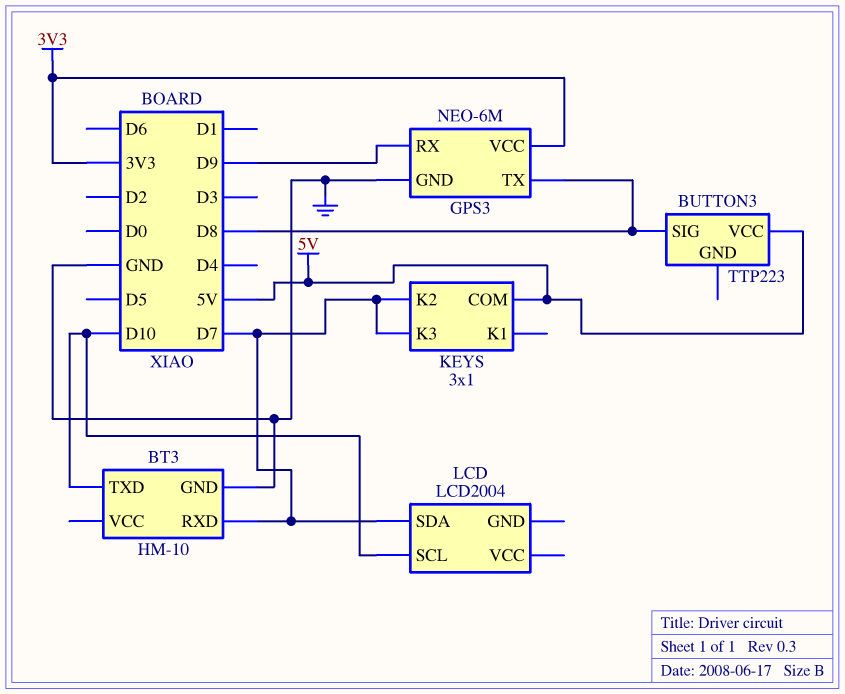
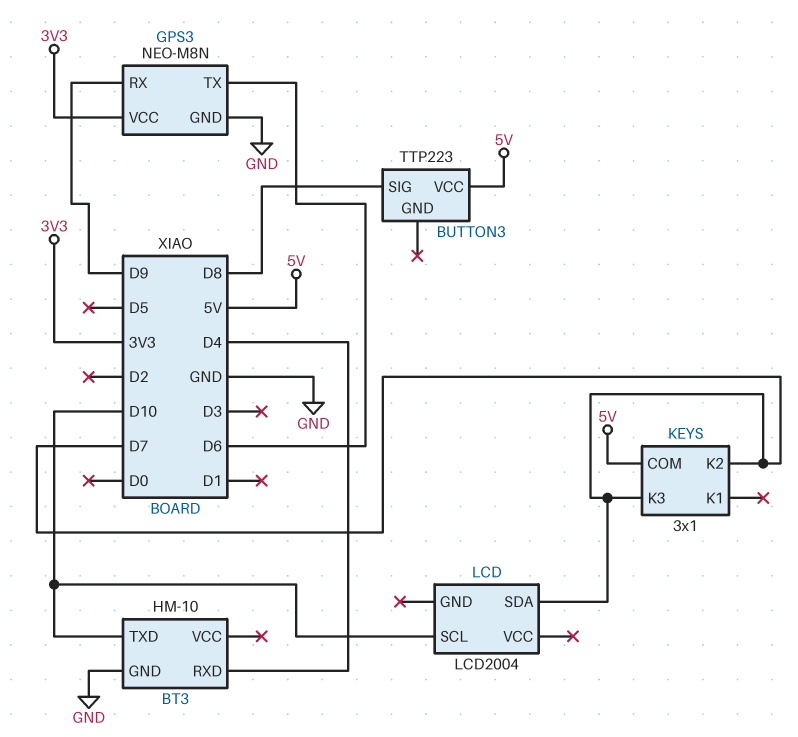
BT3 pin RXD: D7 -> D4
GPS3: NEO-6M -> NEO-M8N
GPS3 pin TX: D8 -> D6

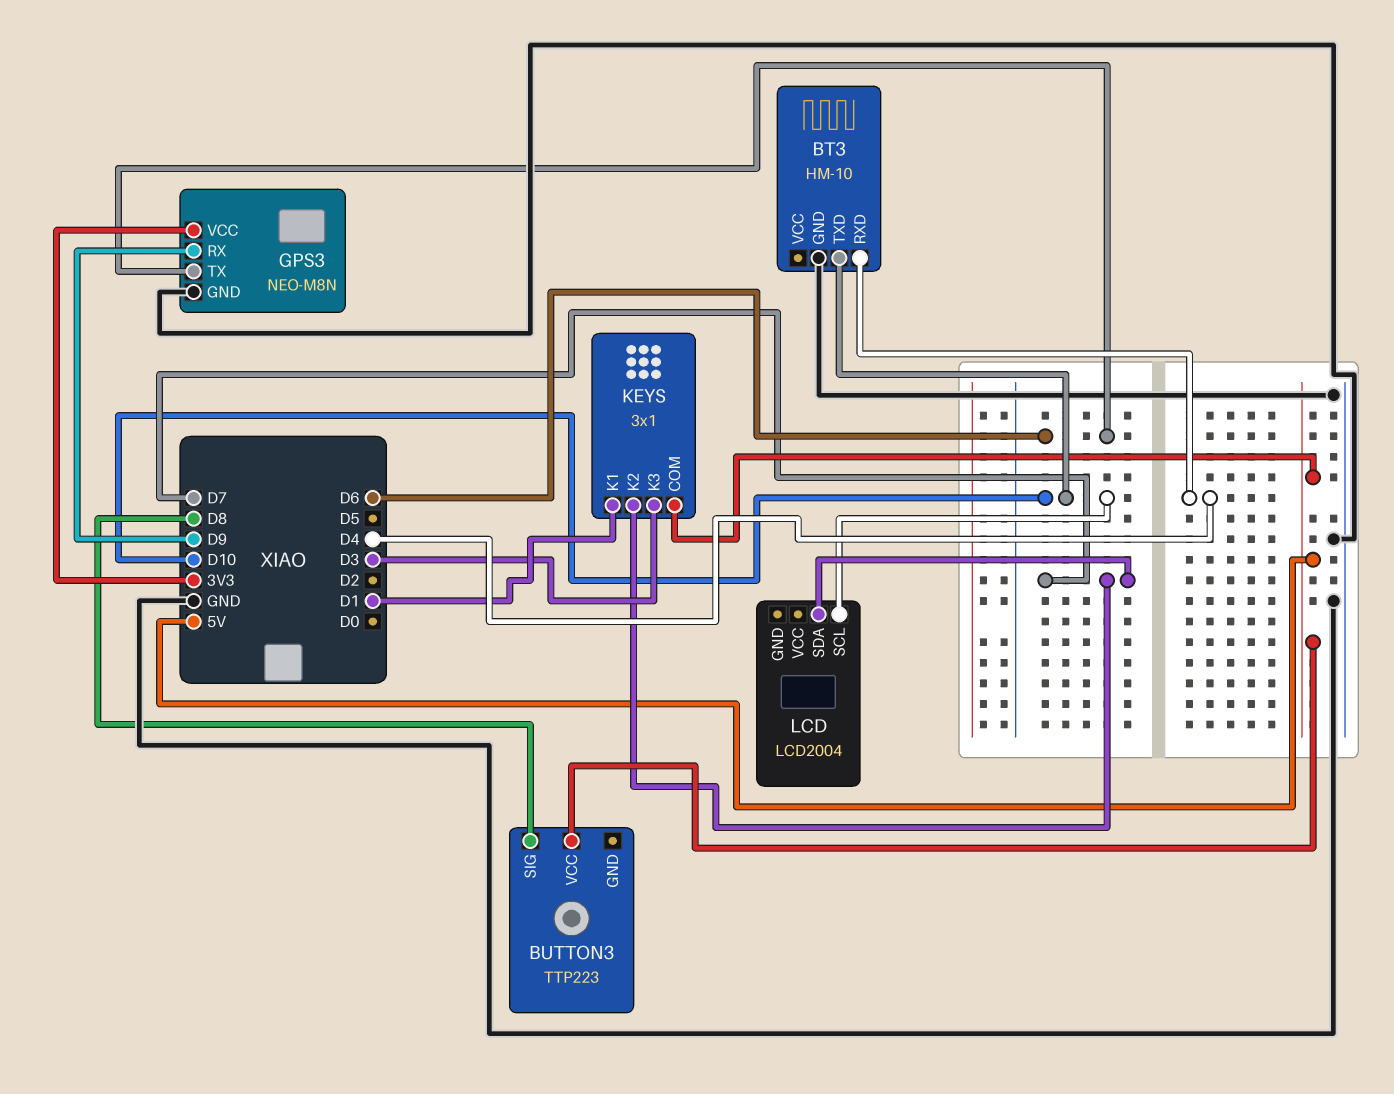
KEYS pin K1: none -> D1
KEYS pin K3: D7 -> D3

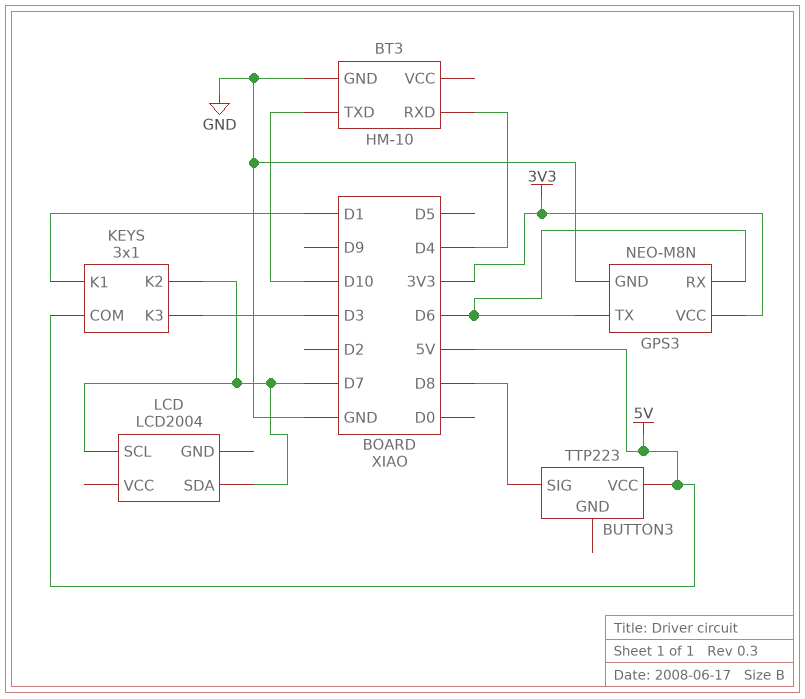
GPS3 pin RX: D9 -> D6
LCD pin SCL: D10 -> D7

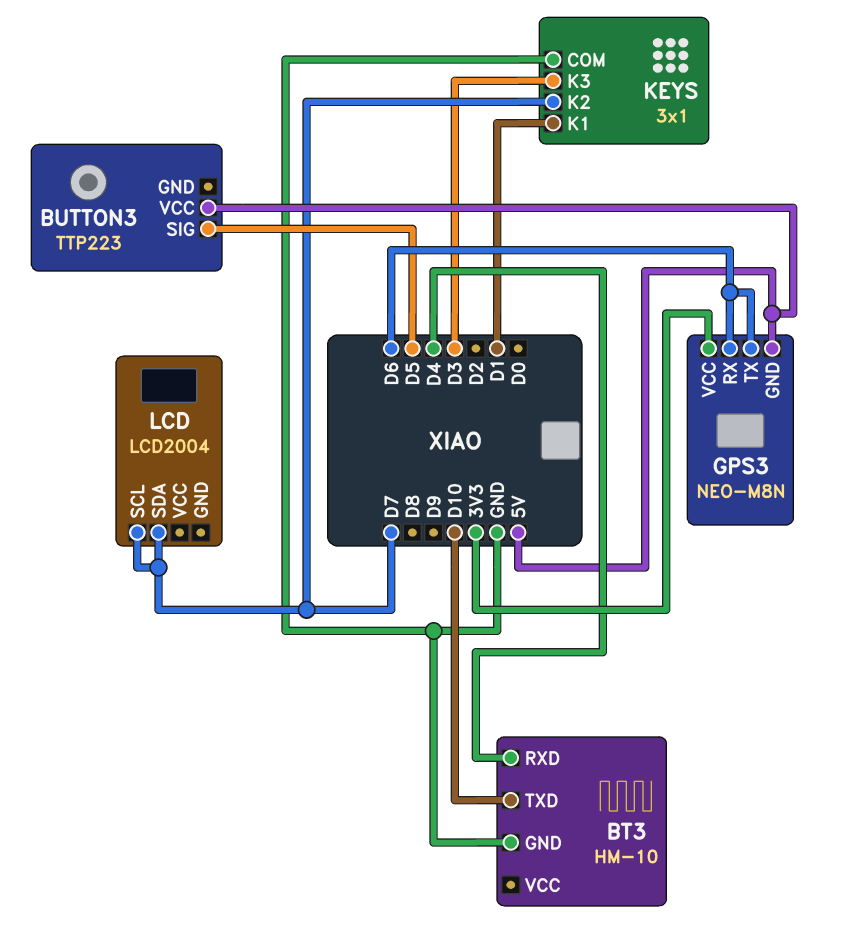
BUTTON3 pin SIG: D8 -> D5
GPS3 pin GND: GND -> 5V
KEYS pin COM: 5V -> GND

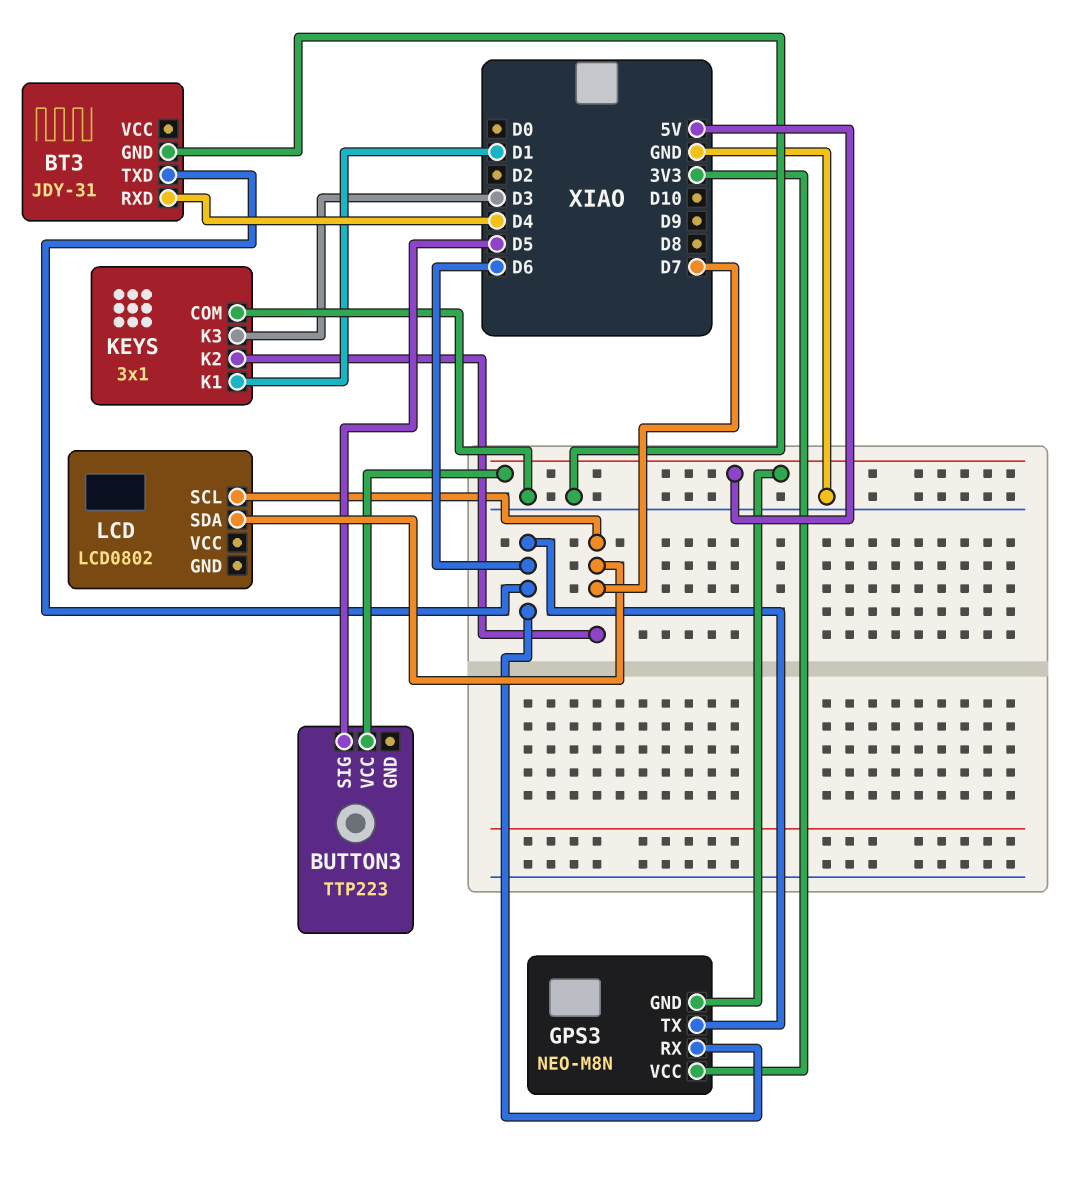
BT3: HM-10 -> JDY-31
BT3 pin TXD: D10 -> D6
LCD: LCD2004 -> LCD0802

